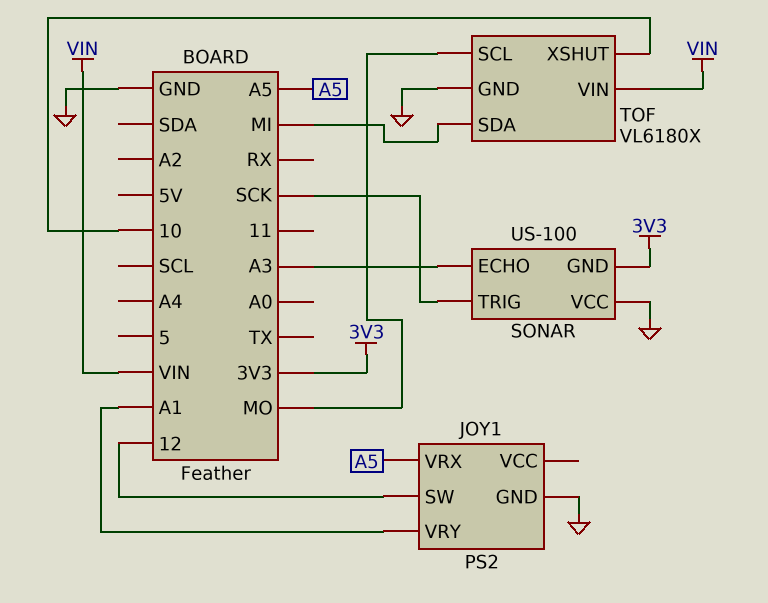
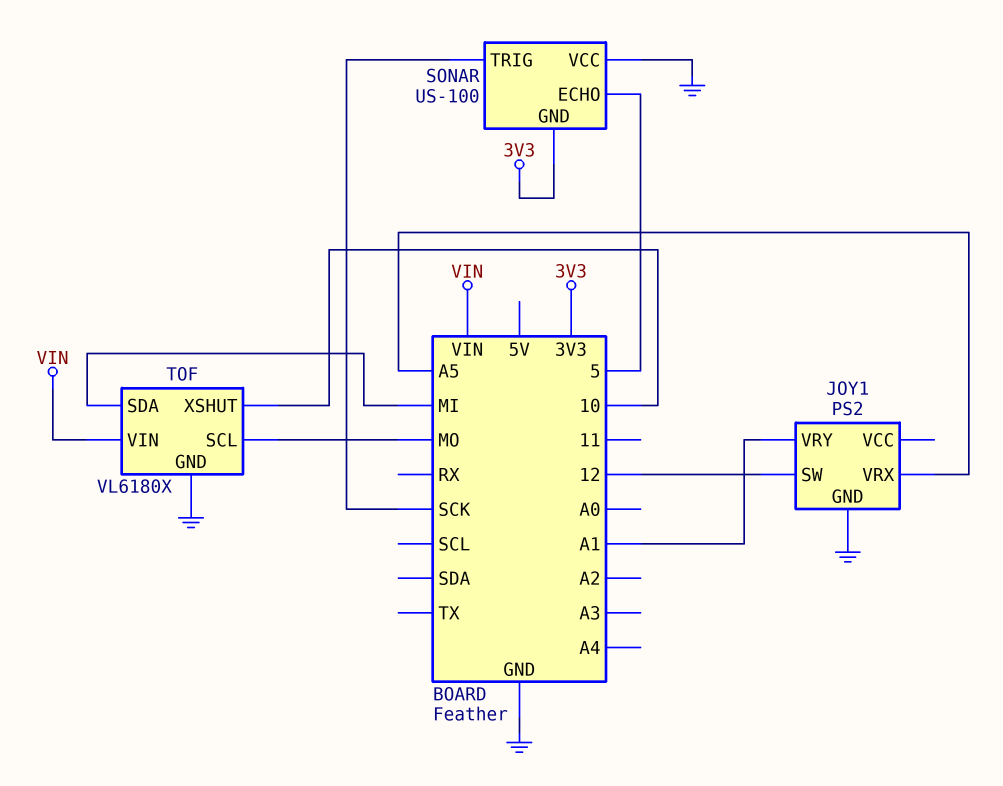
SONAR pin ECHO: A3 -> 5

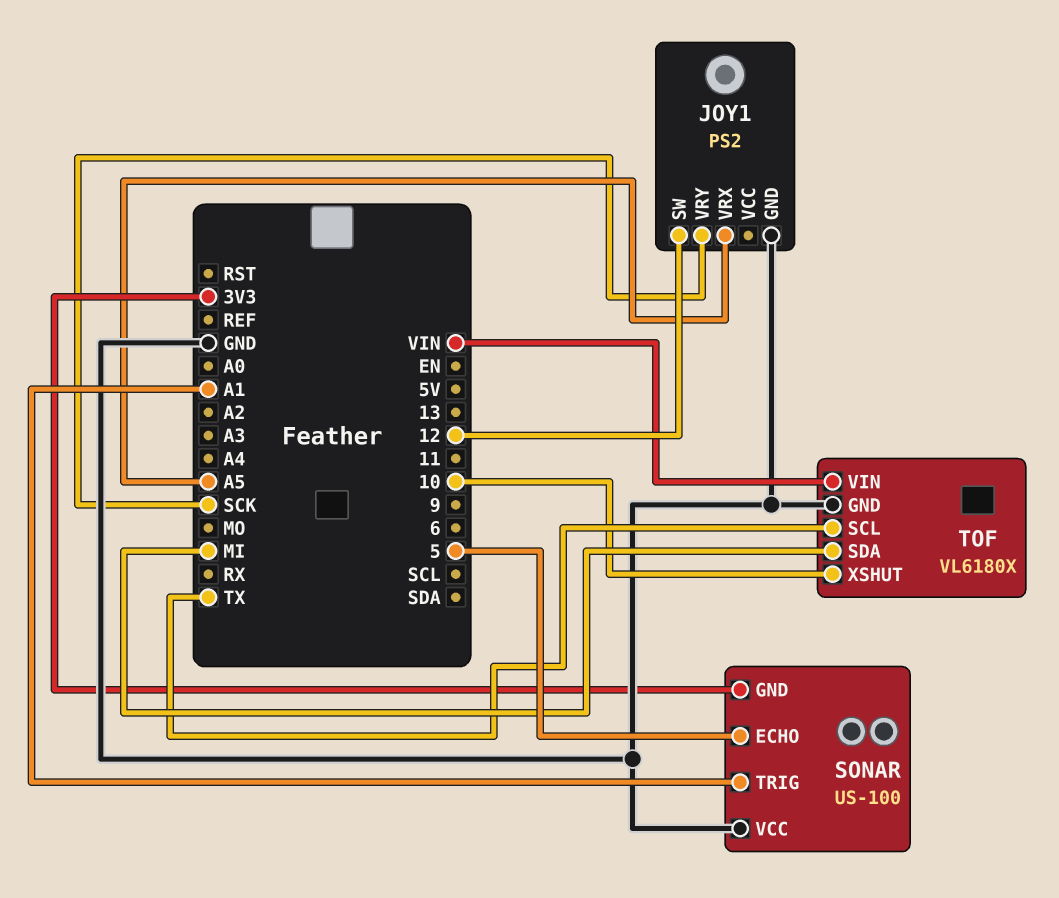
JOY1 pin VRY: A1 -> SCK
SONAR pin TRIG: SCK -> A1
TOF pin SCL: MO -> TX

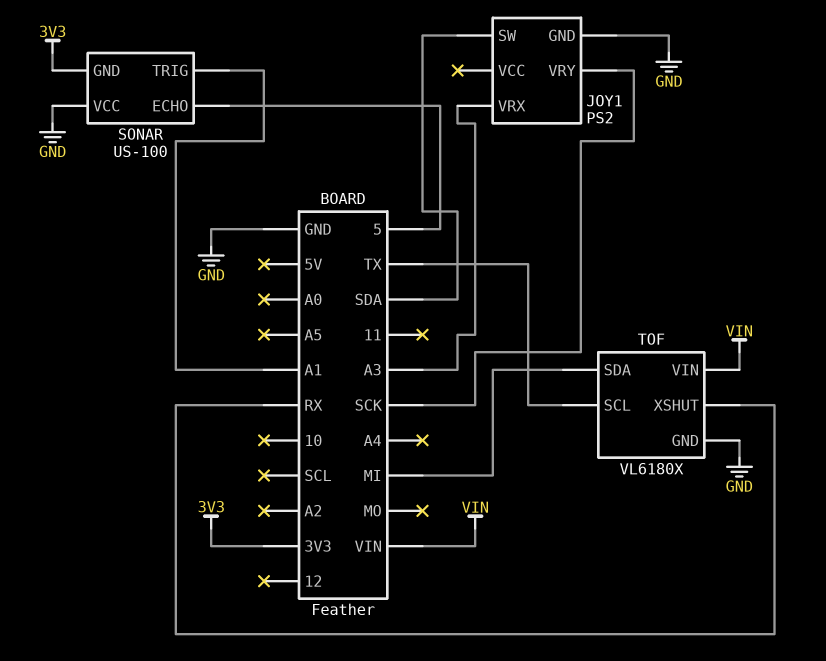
JOY1 pin SW: 12 -> SDA
JOY1 pin VRX: A5 -> A3
TOF pin XSHUT: 10 -> RX

